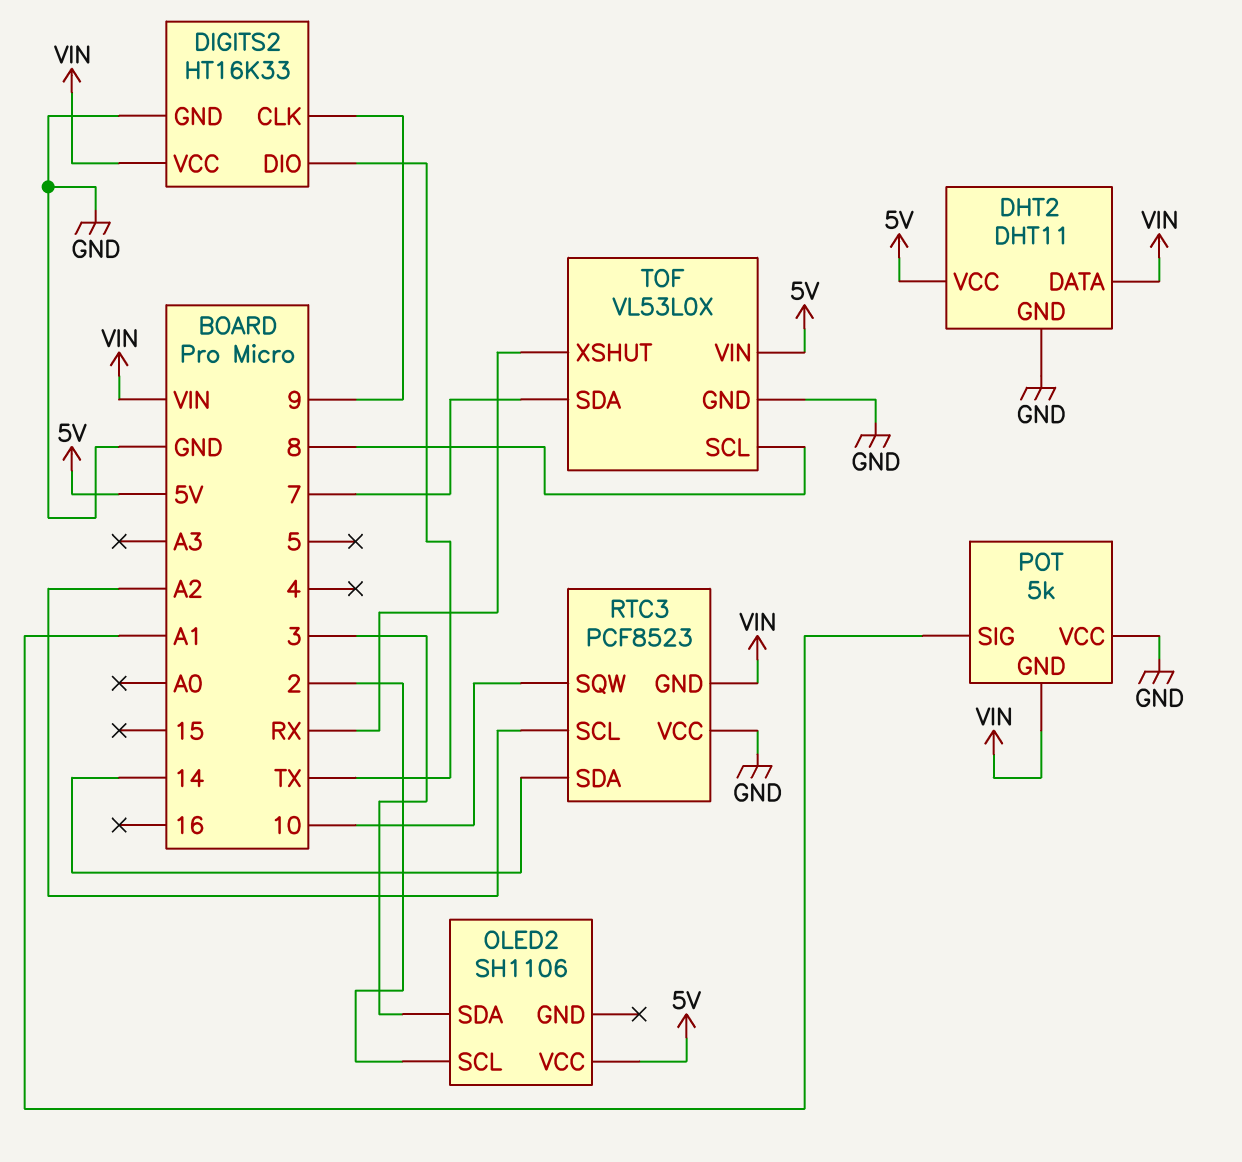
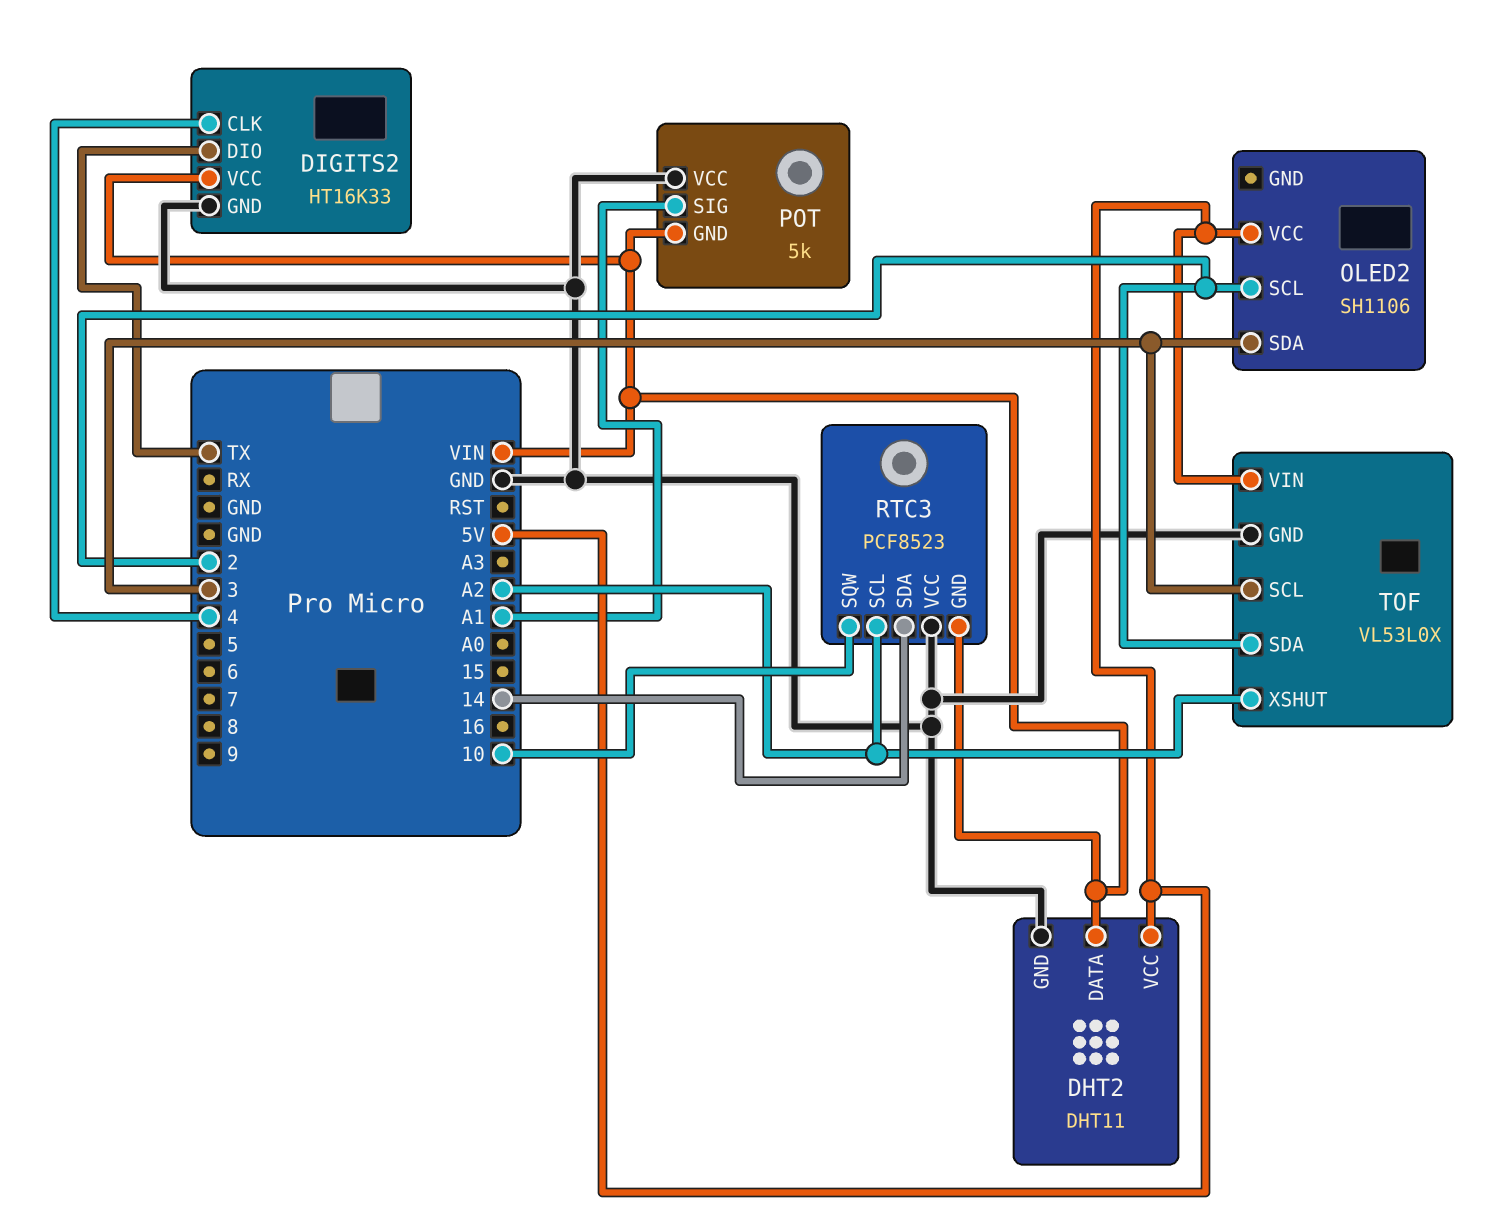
DIGITS2 pin CLK: 9 -> 4
TOF pin SCL: 8 -> 3
TOF pin SDA: 7 -> 2
TOF pin XSHUT: RX -> A2

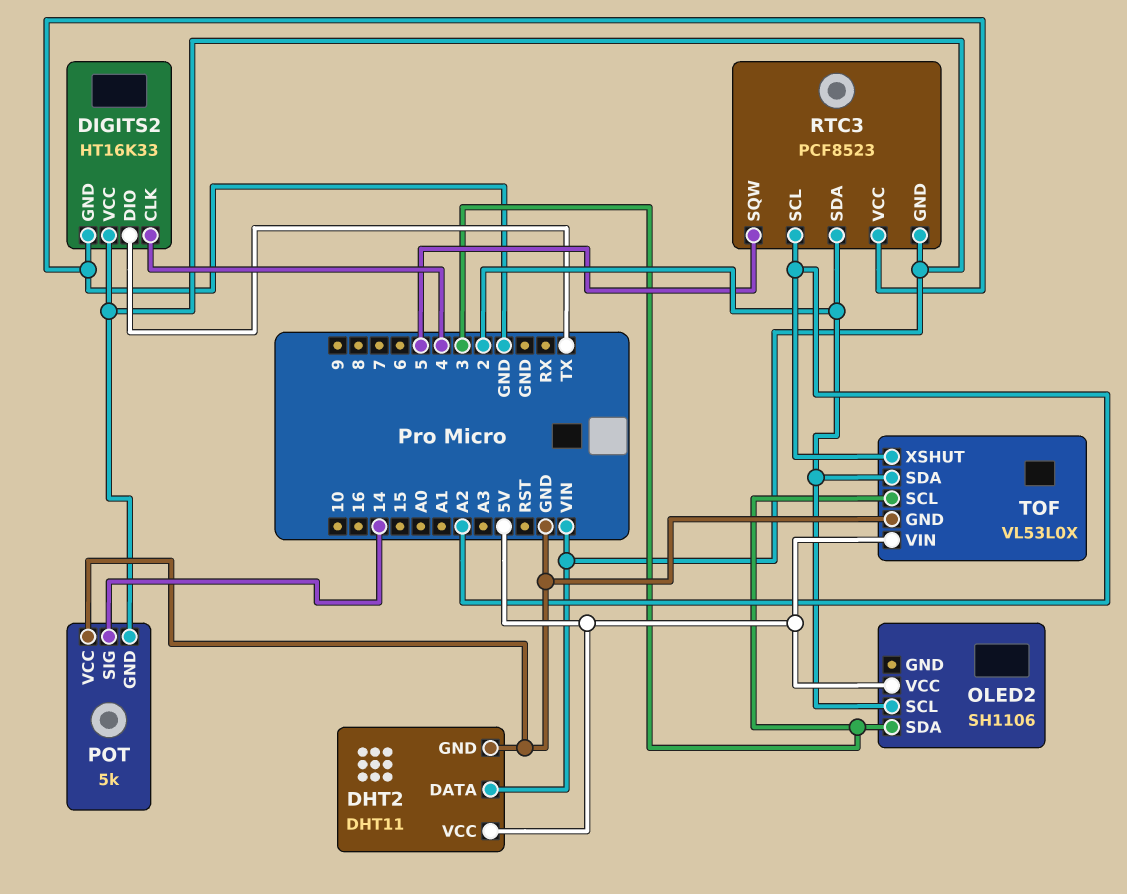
POT pin SIG: A1 -> 14
RTC3 pin SDA: 14 -> 2
RTC3 pin SQW: 10 -> 5

